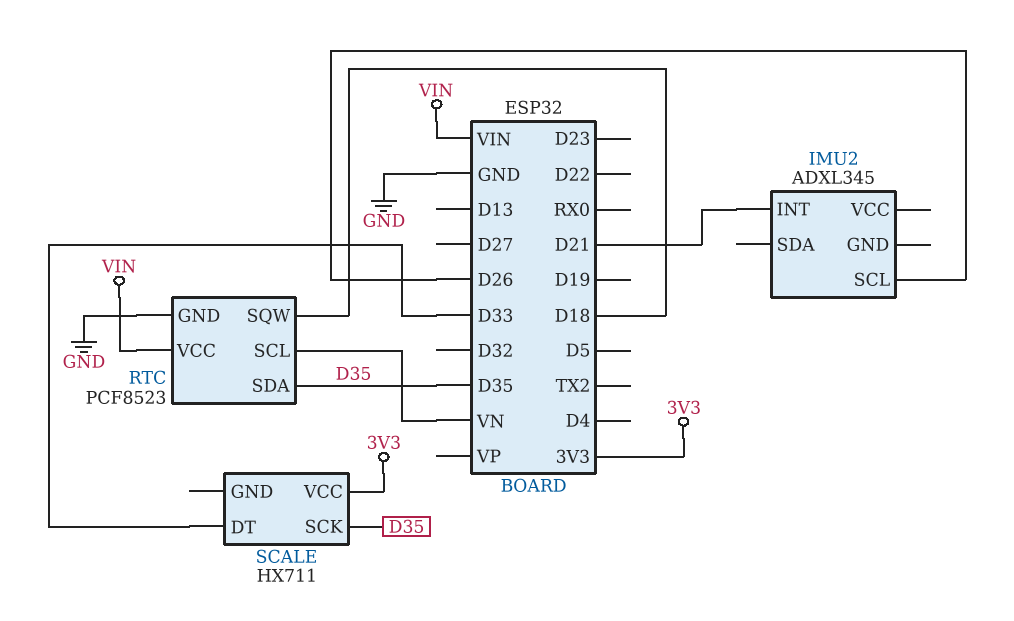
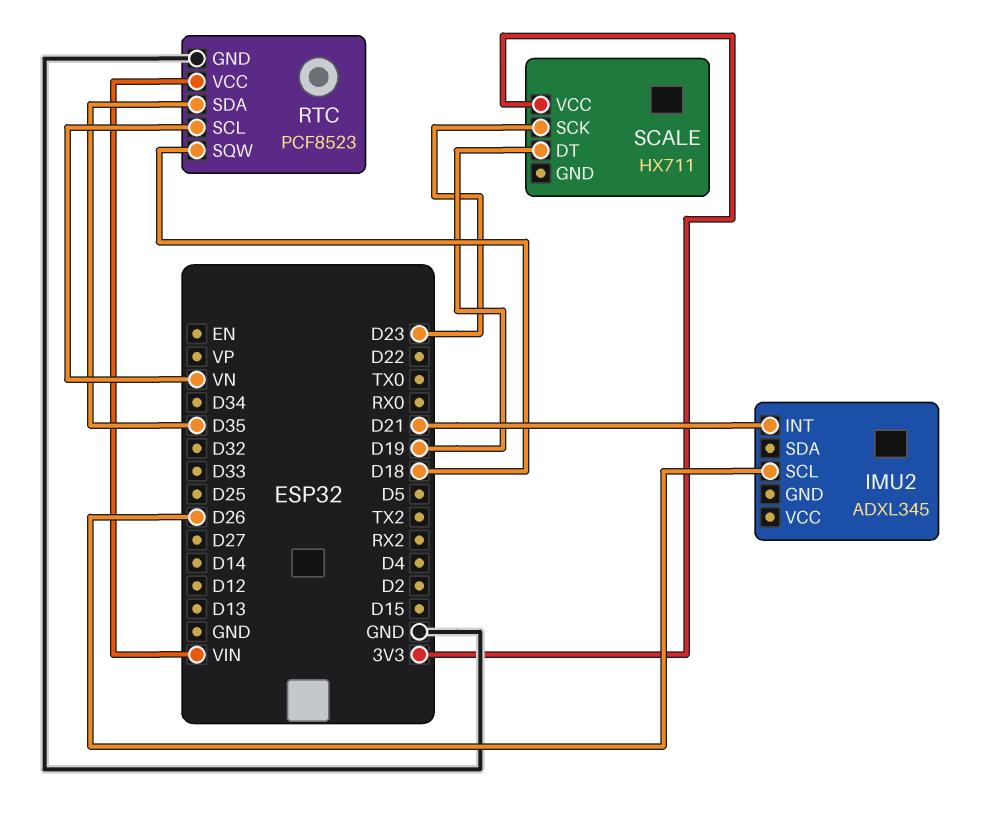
SCALE pin DT: D33 -> D19
SCALE pin SCK: D35 -> D23

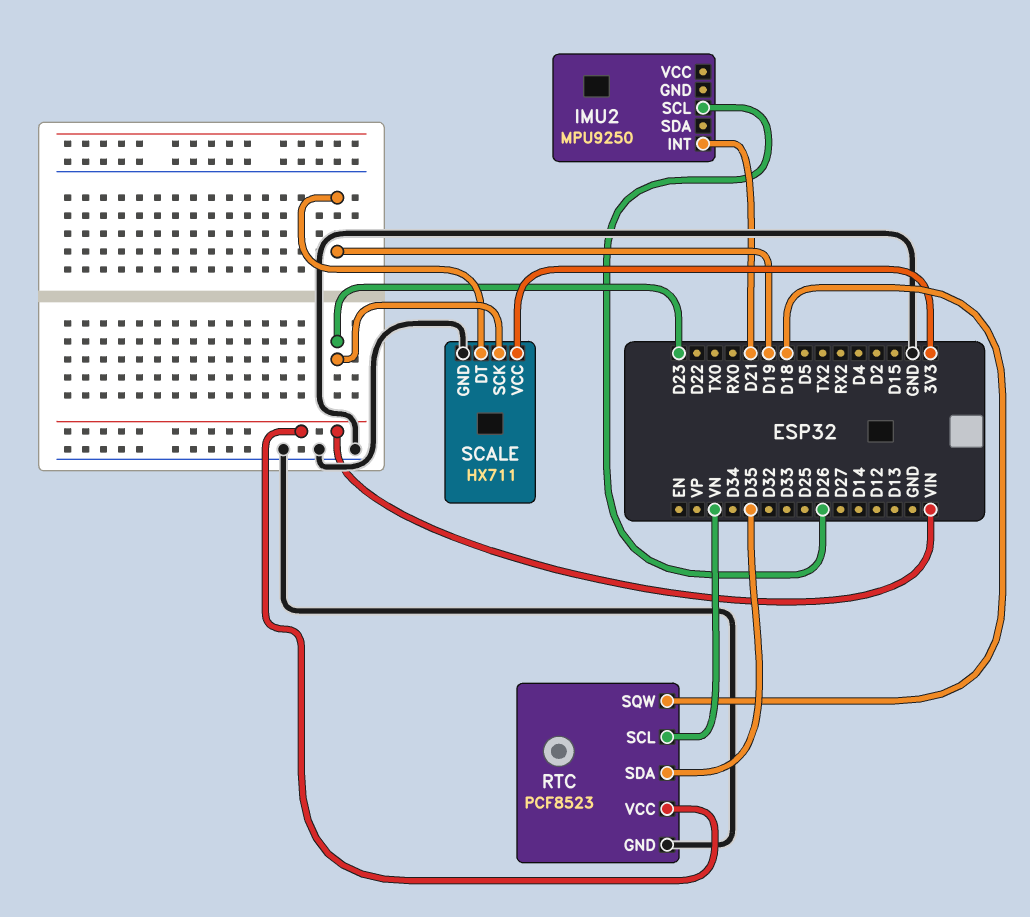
IMU2: ADXL345 -> MPU9250
SCALE pin GND: none -> GND

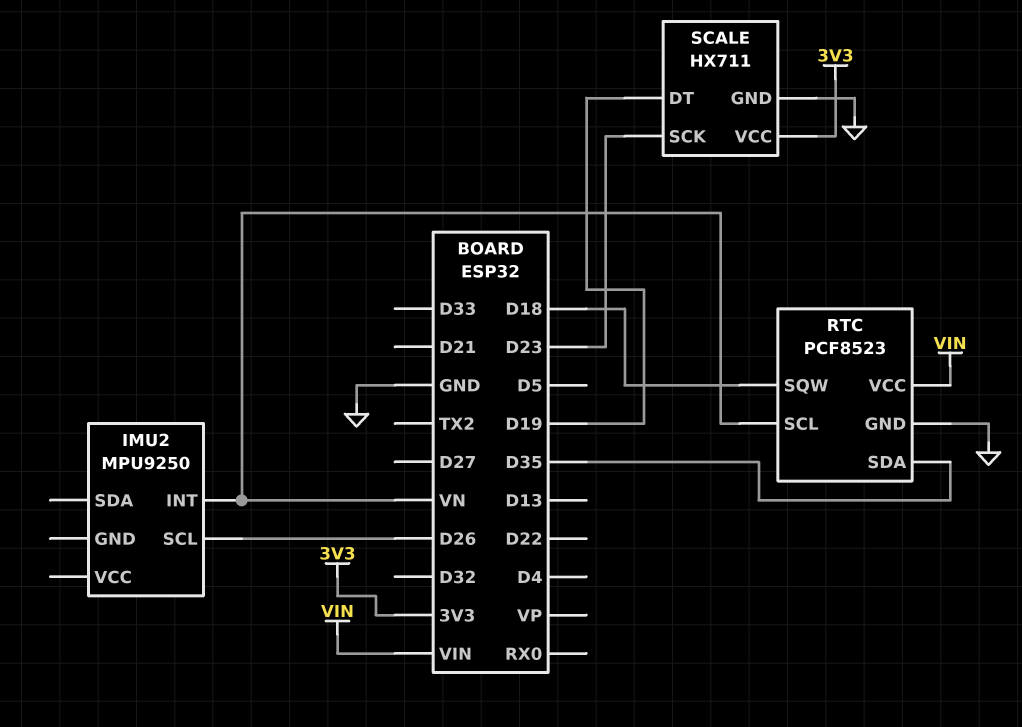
IMU2 pin INT: D21 -> VN

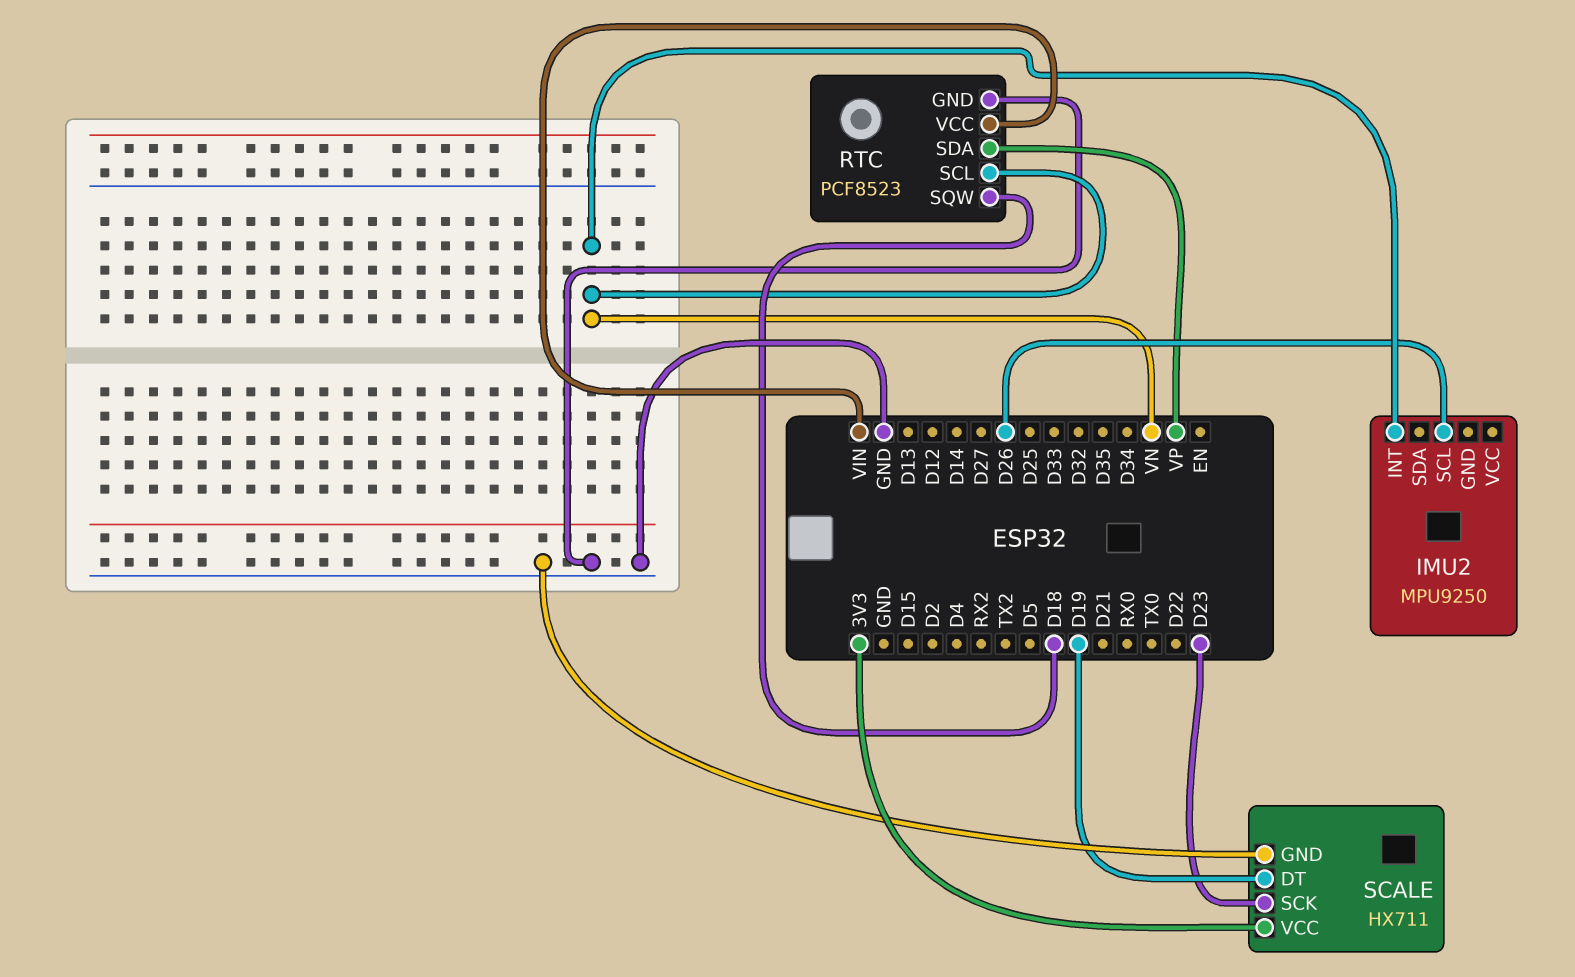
RTC pin SDA: D35 -> VP

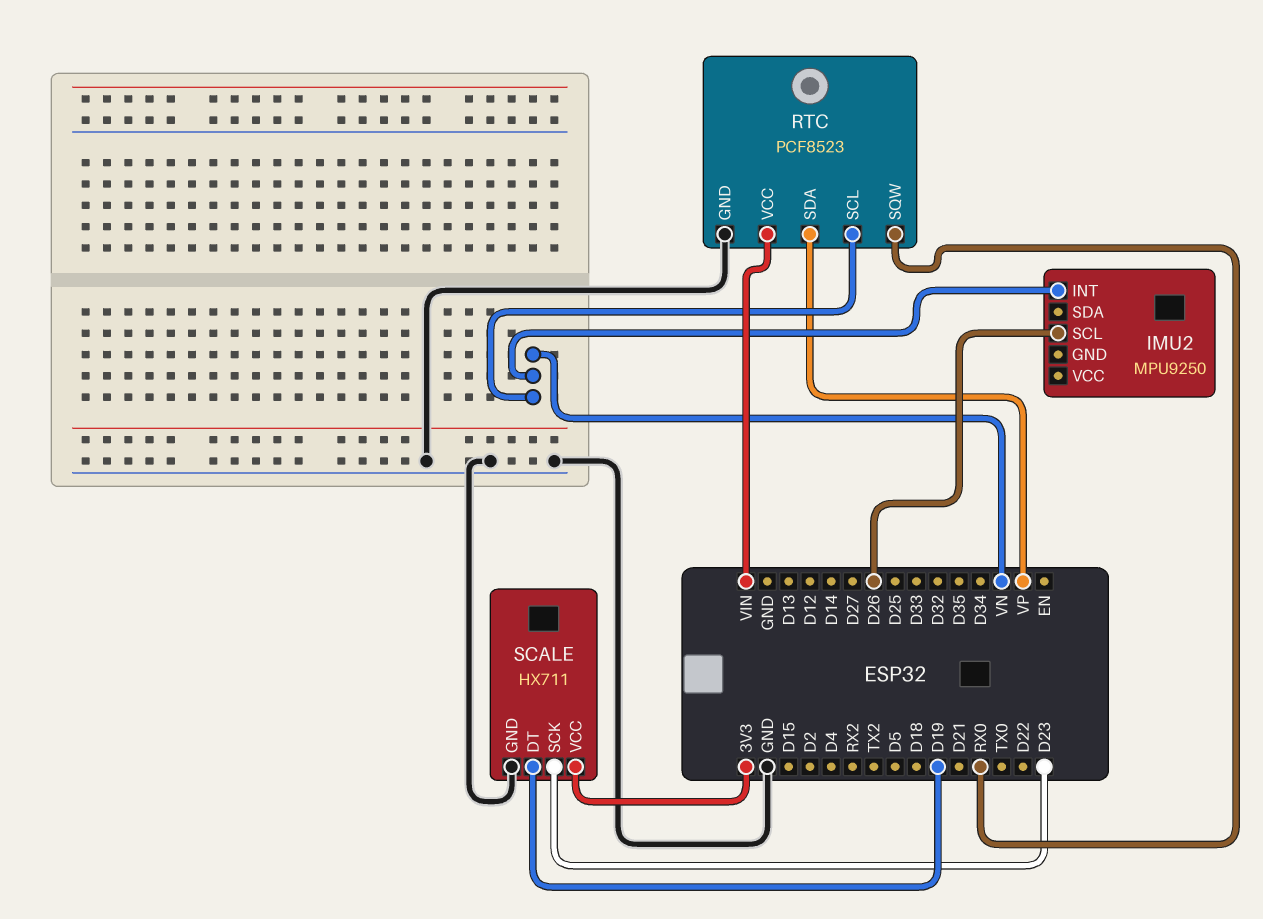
RTC pin SQW: D18 -> RX0

